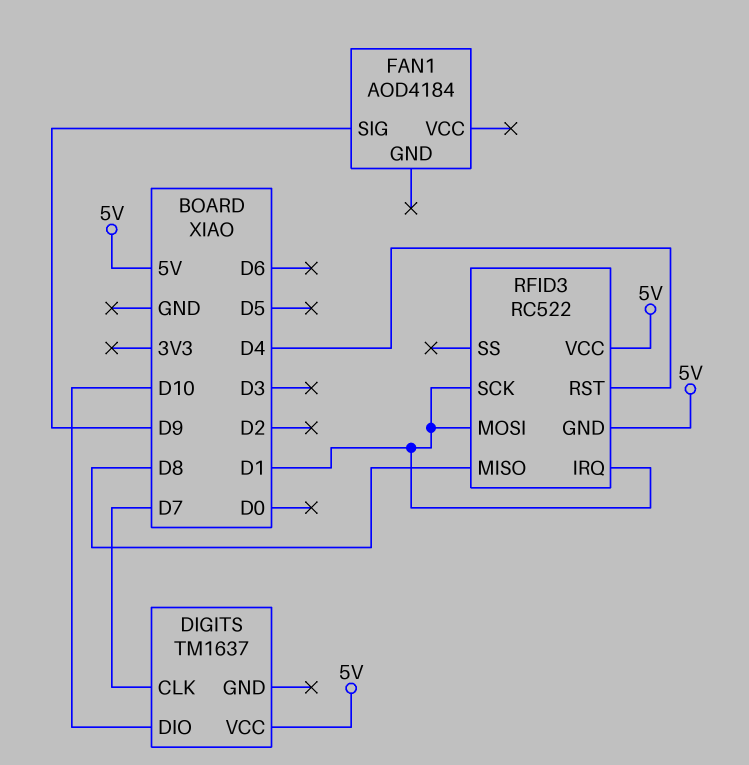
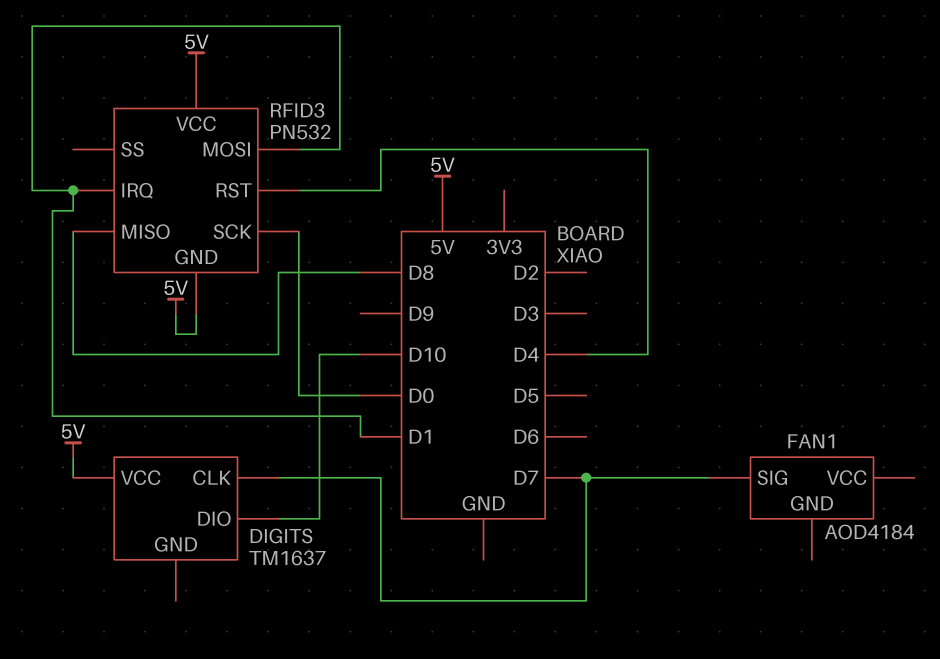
FAN1 pin SIG: D9 -> D7
RFID3: RC522 -> PN532
RFID3 pin SCK: D1 -> D0

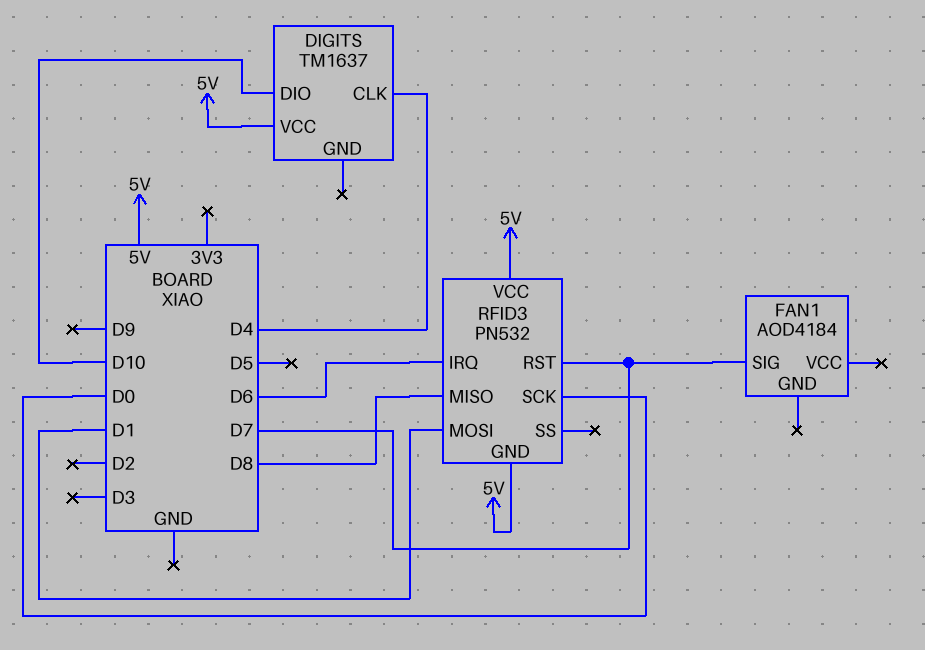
DIGITS pin CLK: D7 -> D4
RFID3 pin IRQ: D1 -> D6
RFID3 pin RST: D4 -> D7

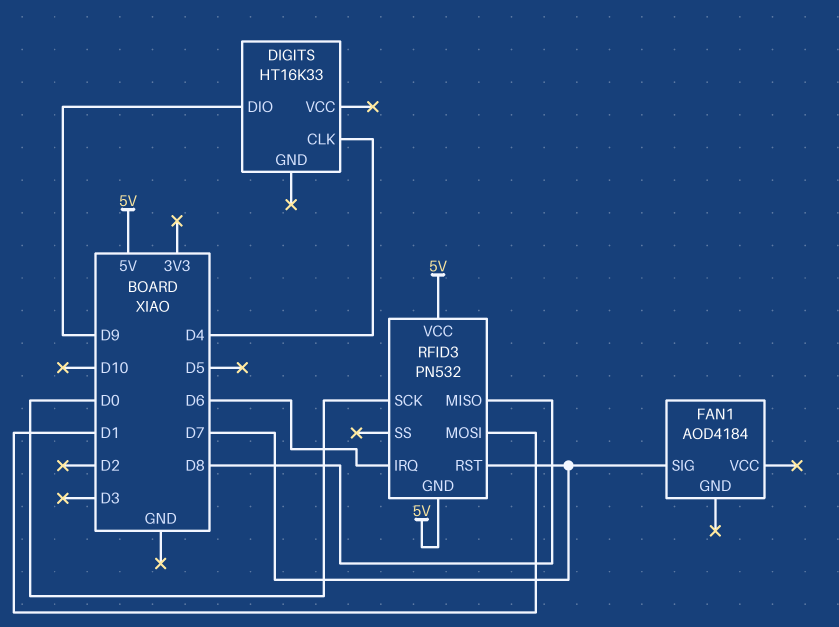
DIGITS: TM1637 -> HT16K33
DIGITS pin DIO: D10 -> D9
DIGITS pin VCC: 5V -> none

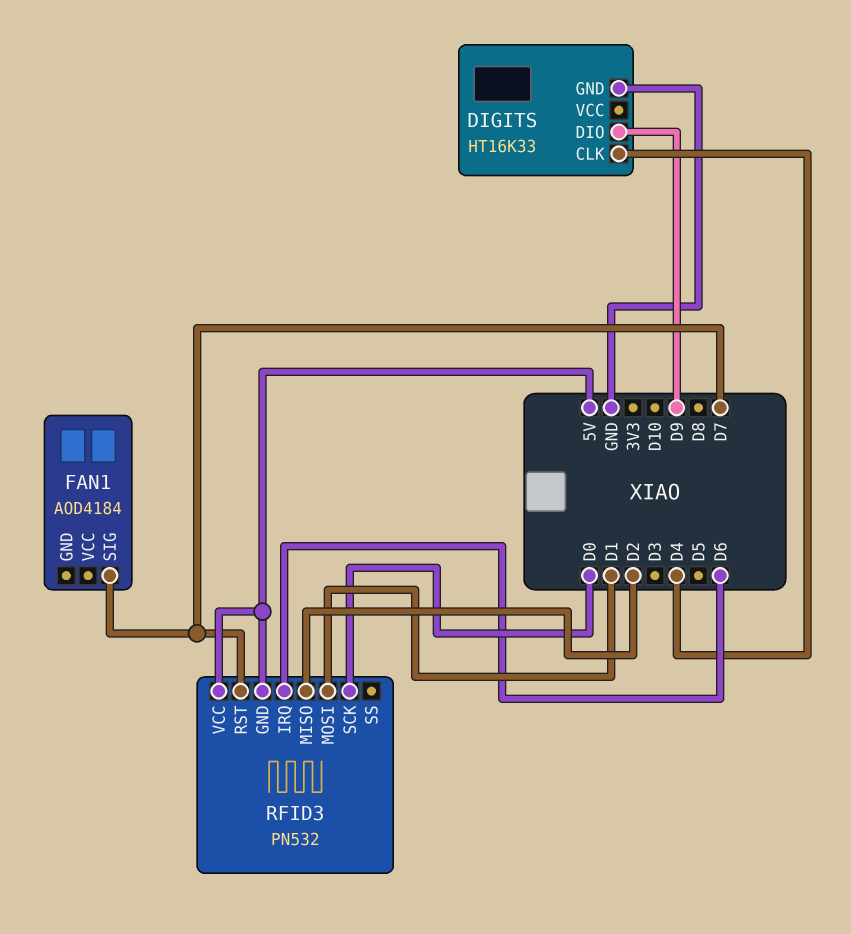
DIGITS pin GND: none -> GND
RFID3 pin MISO: D8 -> D2

